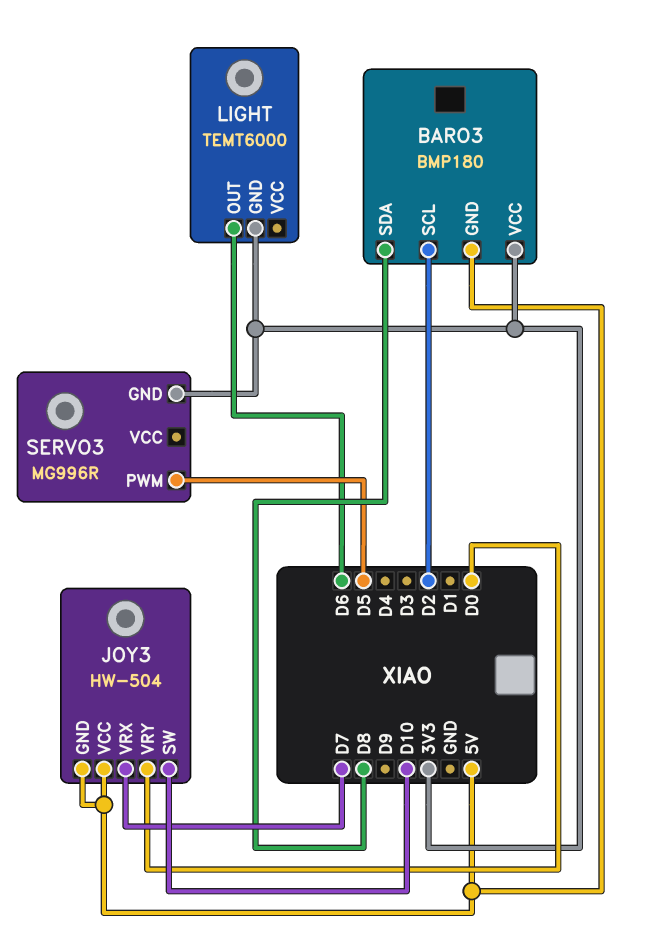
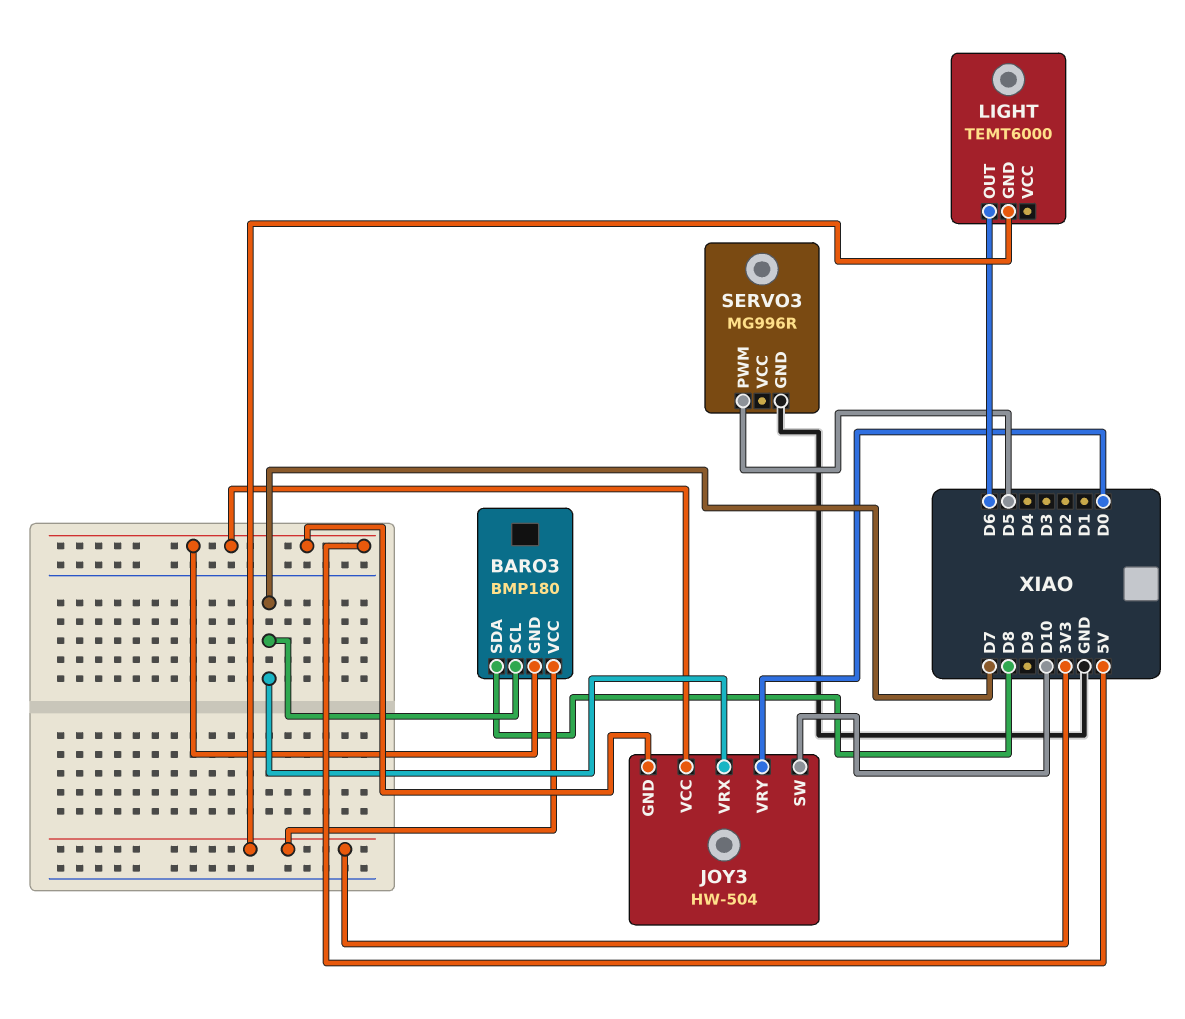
BARO3 pin SCL: D2 -> D7
SERVO3 pin GND: 3V3 -> GND

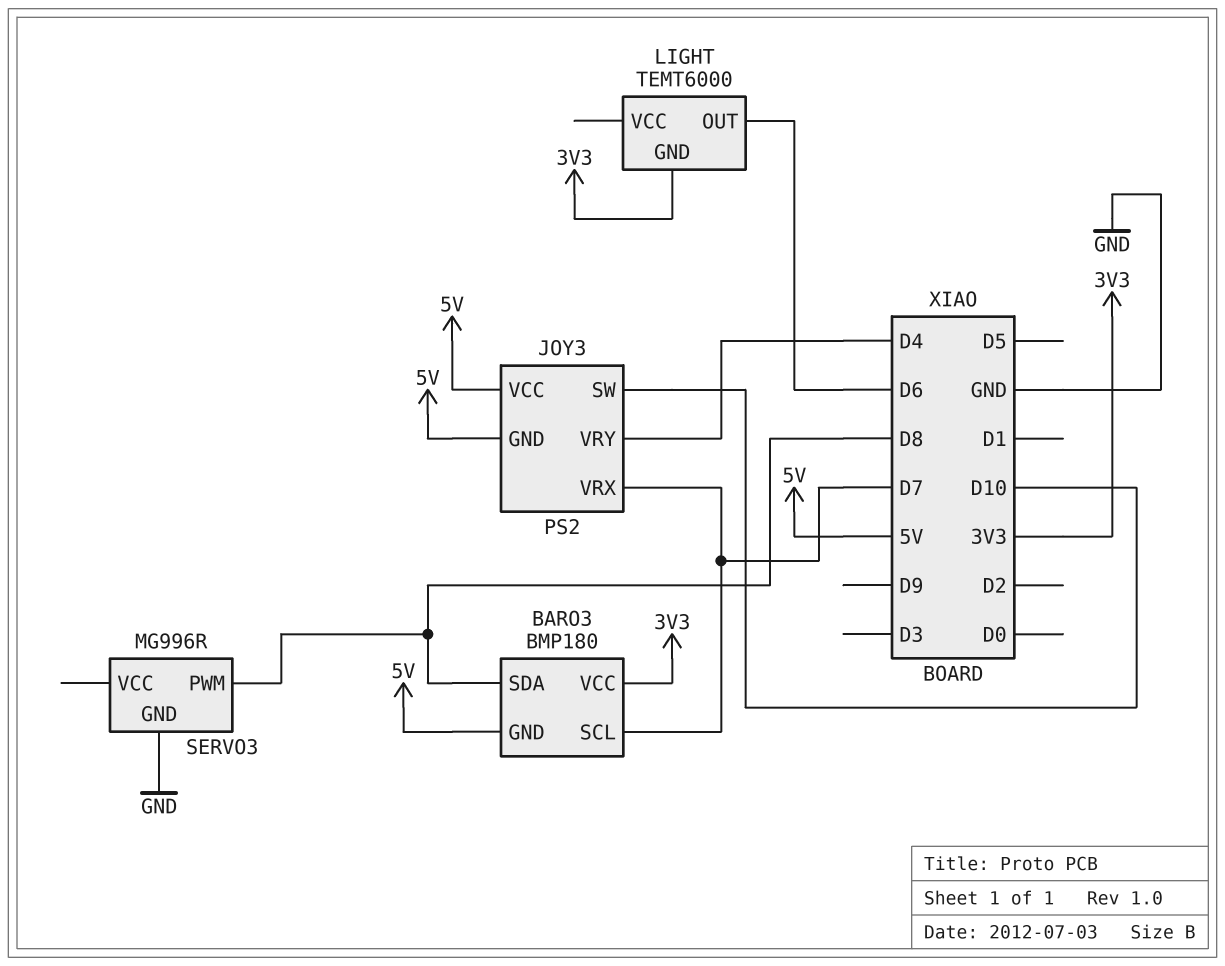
JOY3: HW-504 -> PS2
JOY3 pin VRY: D0 -> D4
SERVO3 pin PWM: D5 -> D8

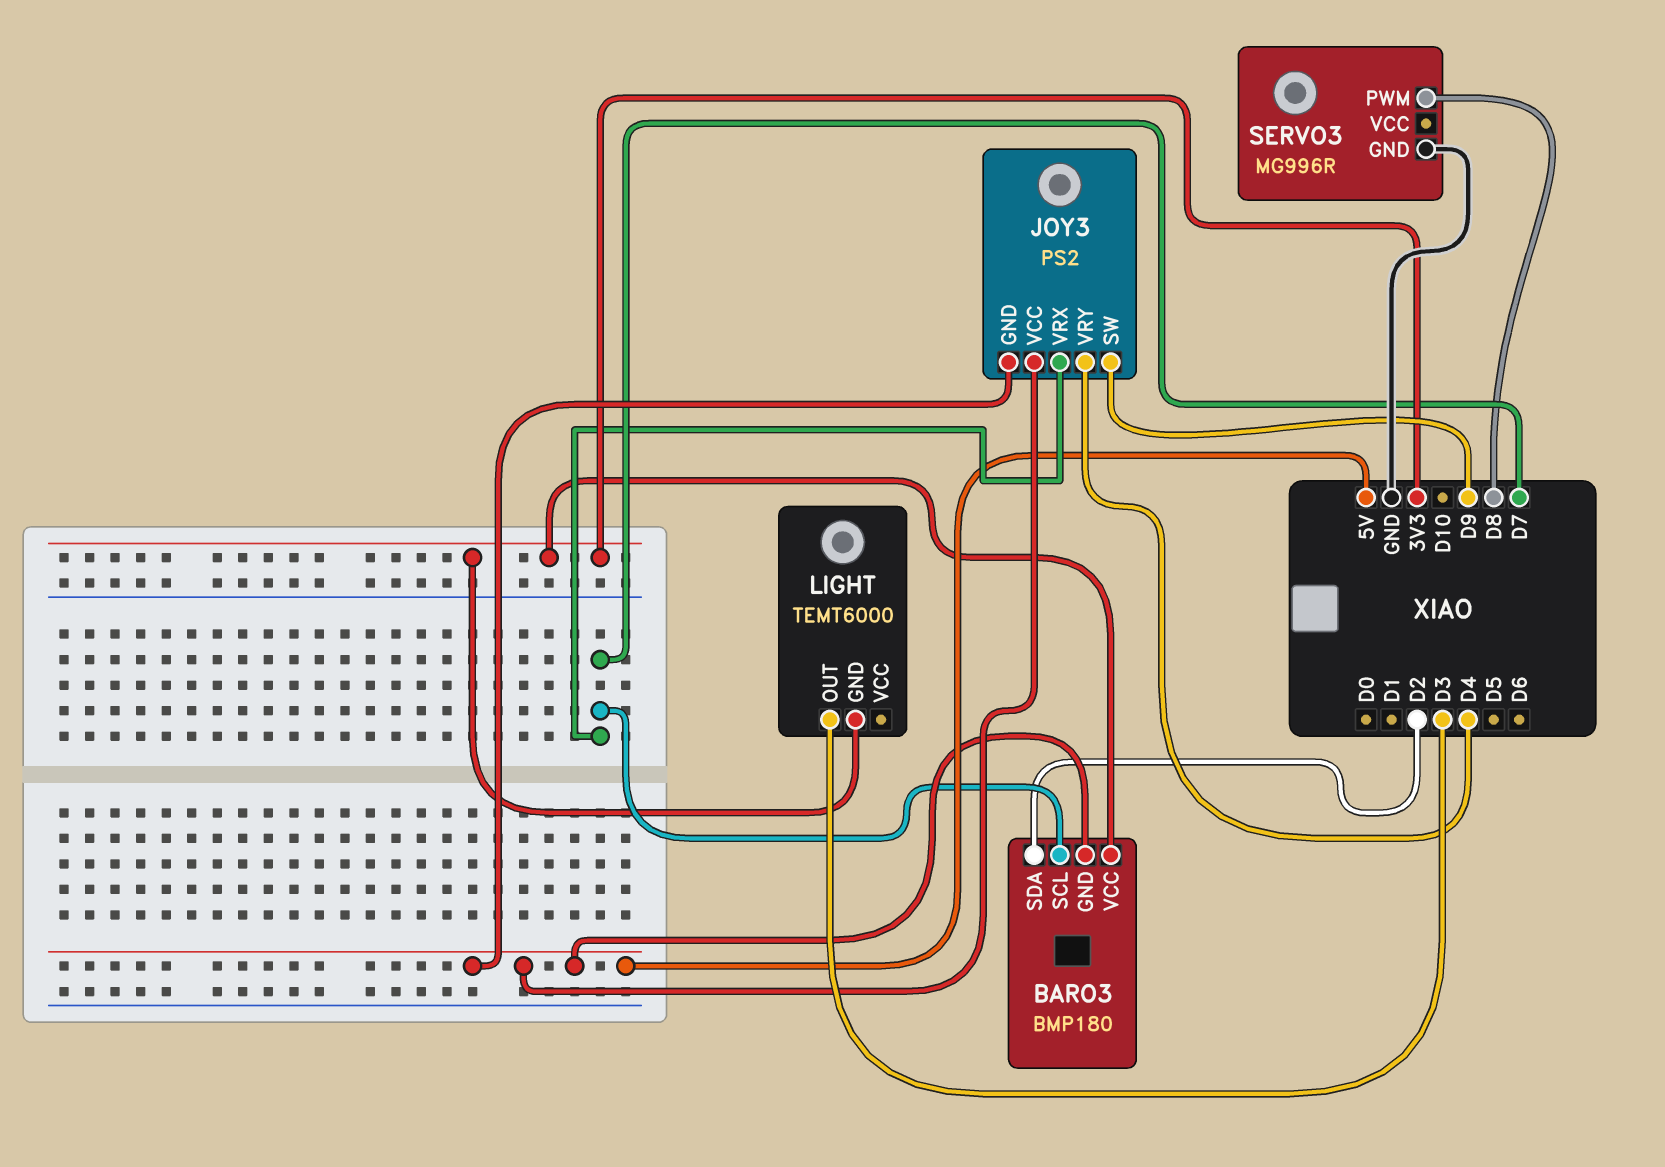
BARO3 pin SDA: D8 -> D2
JOY3 pin SW: D10 -> D9
LIGHT pin OUT: D6 -> D3

